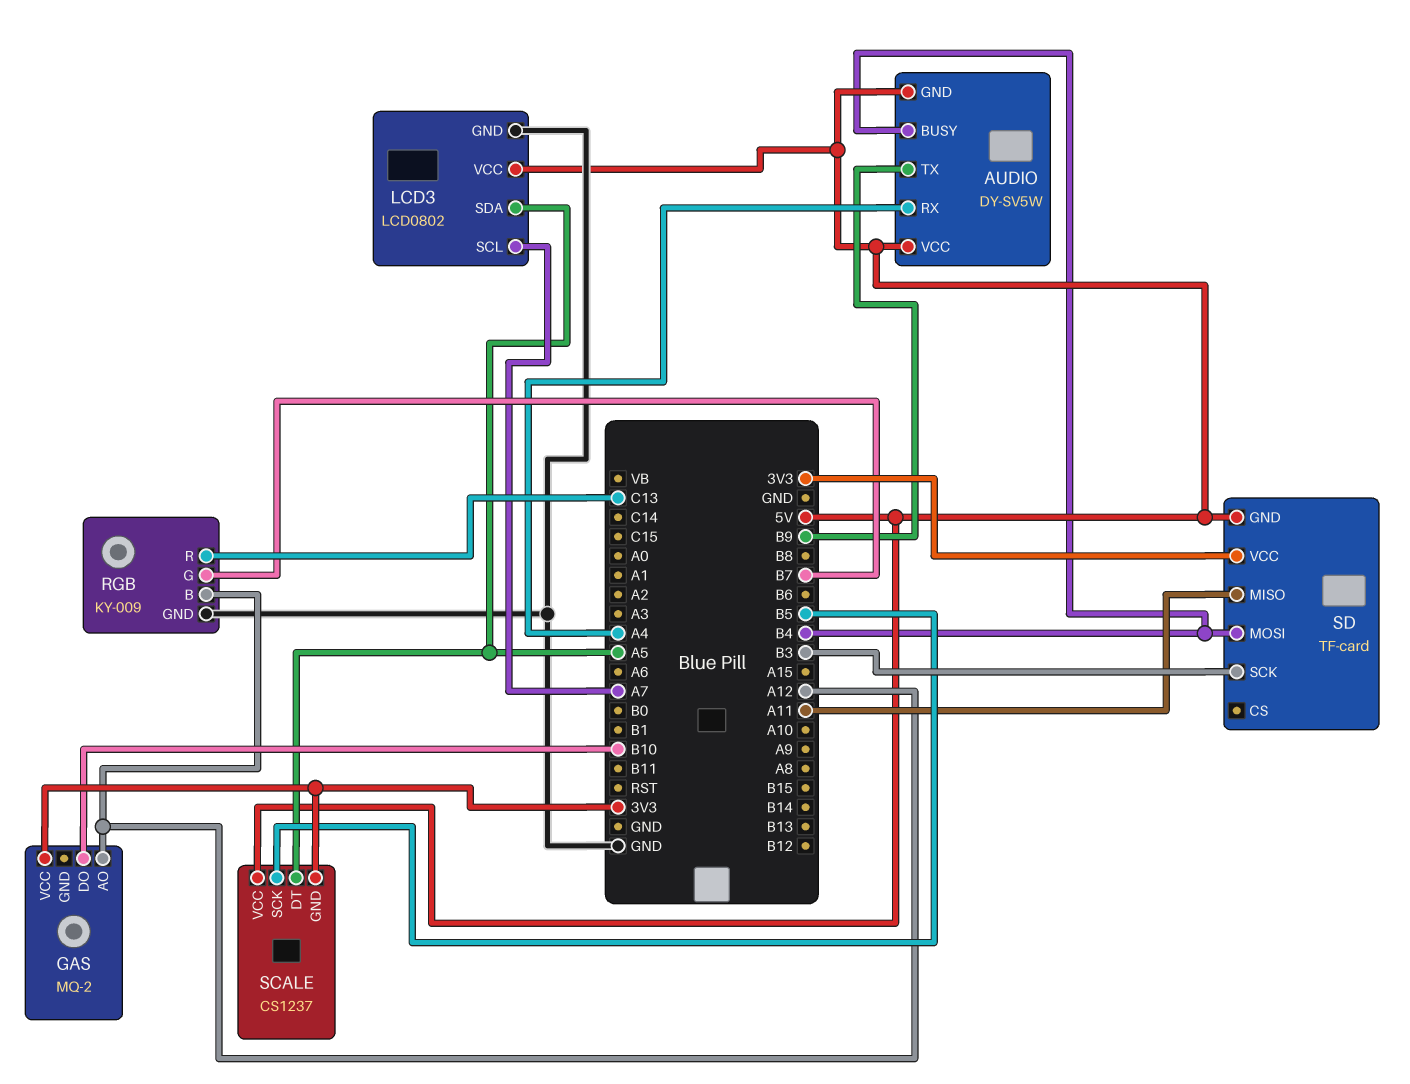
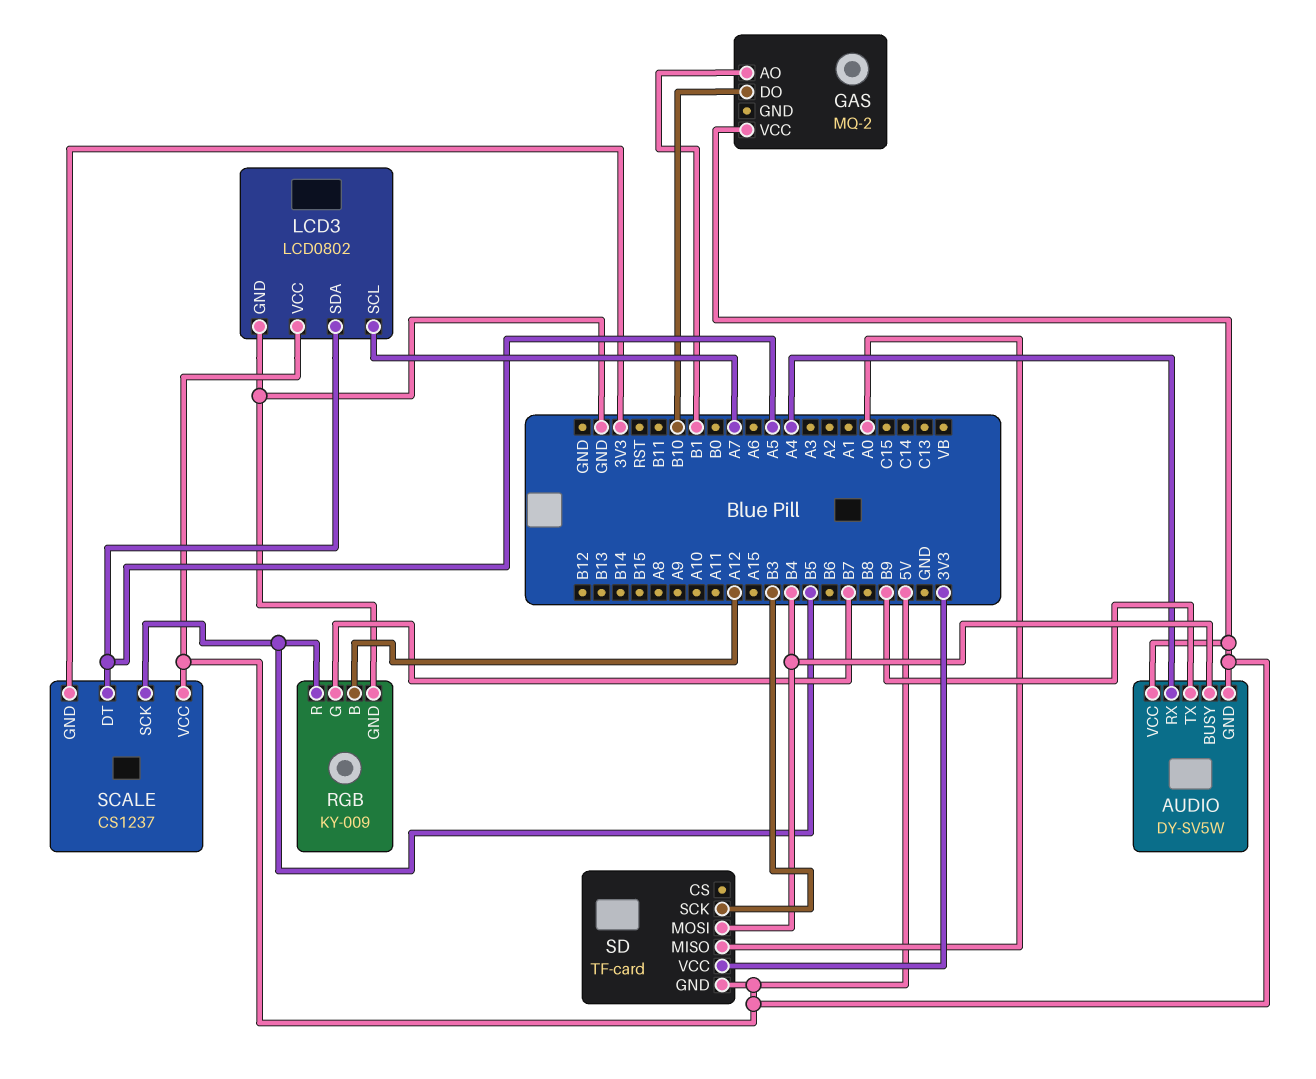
GAS pin AO: A12 -> B1
GAS pin VCC: 3V3 -> 5V
RGB pin R: C13 -> B5
SD pin MISO: A11 -> A0

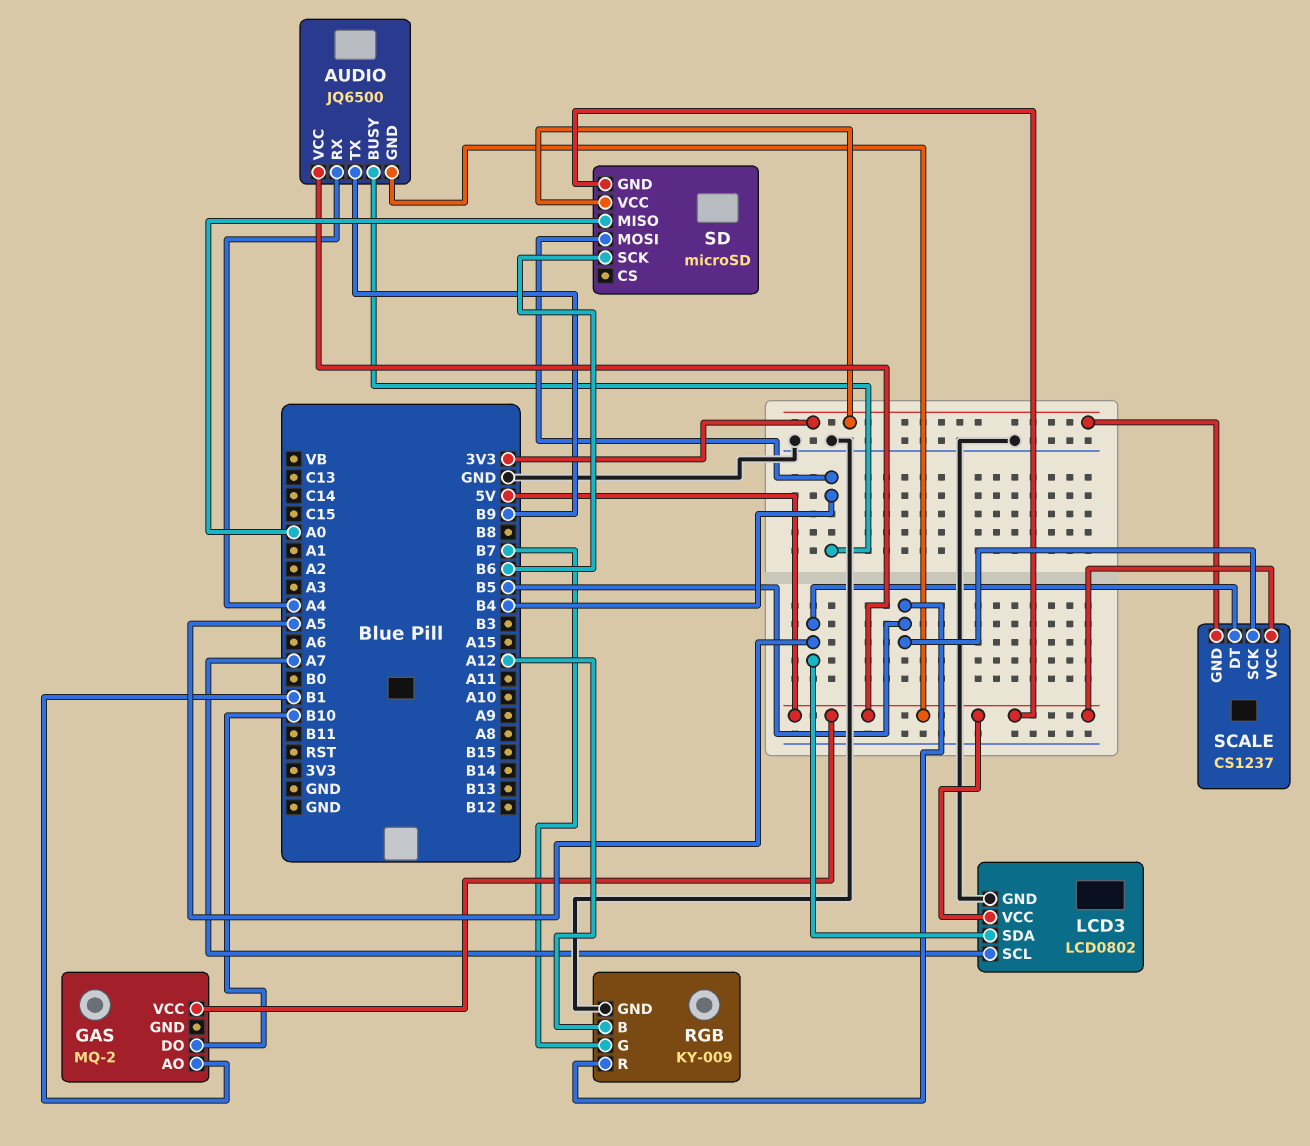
AUDIO: DY-SV5W -> JQ6500
SD: TF-card -> microSD
SD pin SCK: B3 -> B6

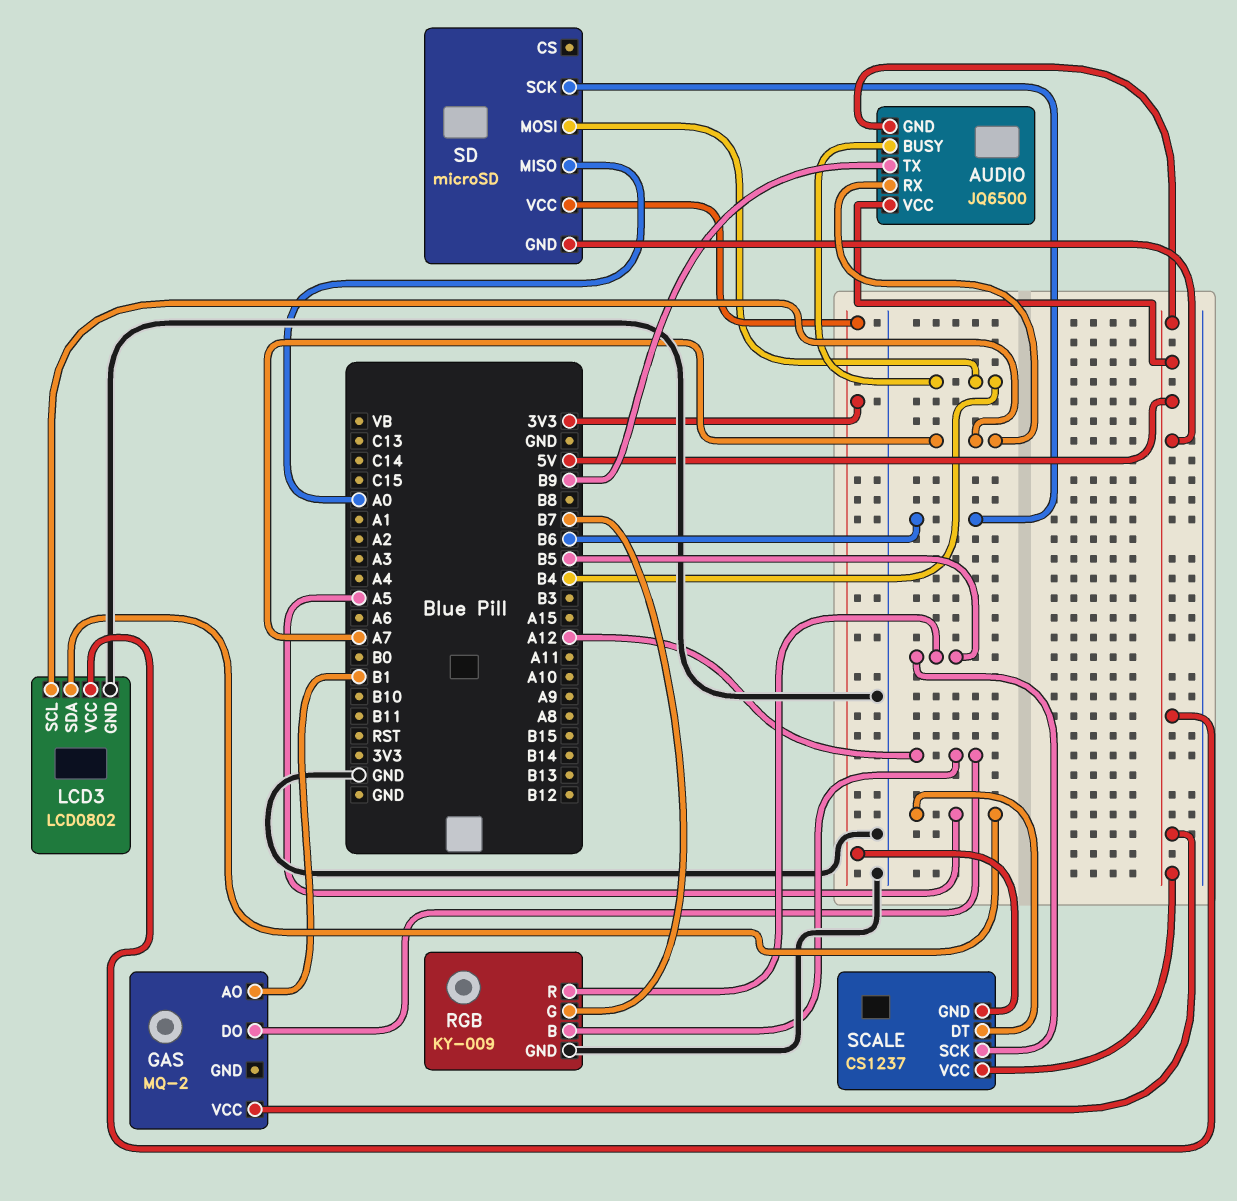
AUDIO pin RX: A4 -> A7
GAS pin DO: B10 -> A12

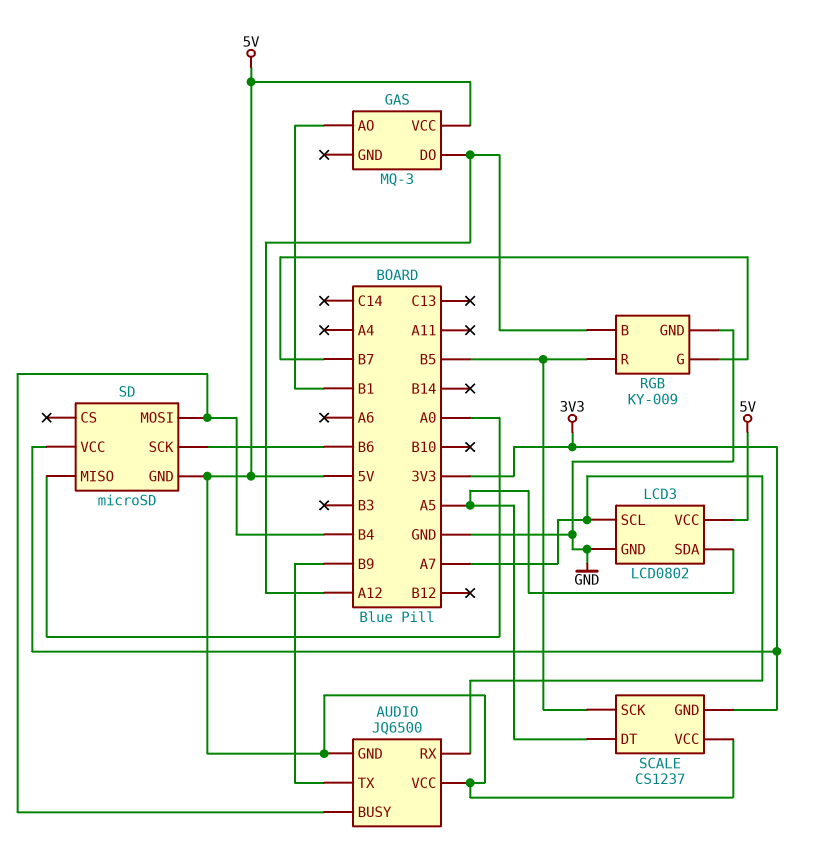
GAS: MQ-2 -> MQ-3

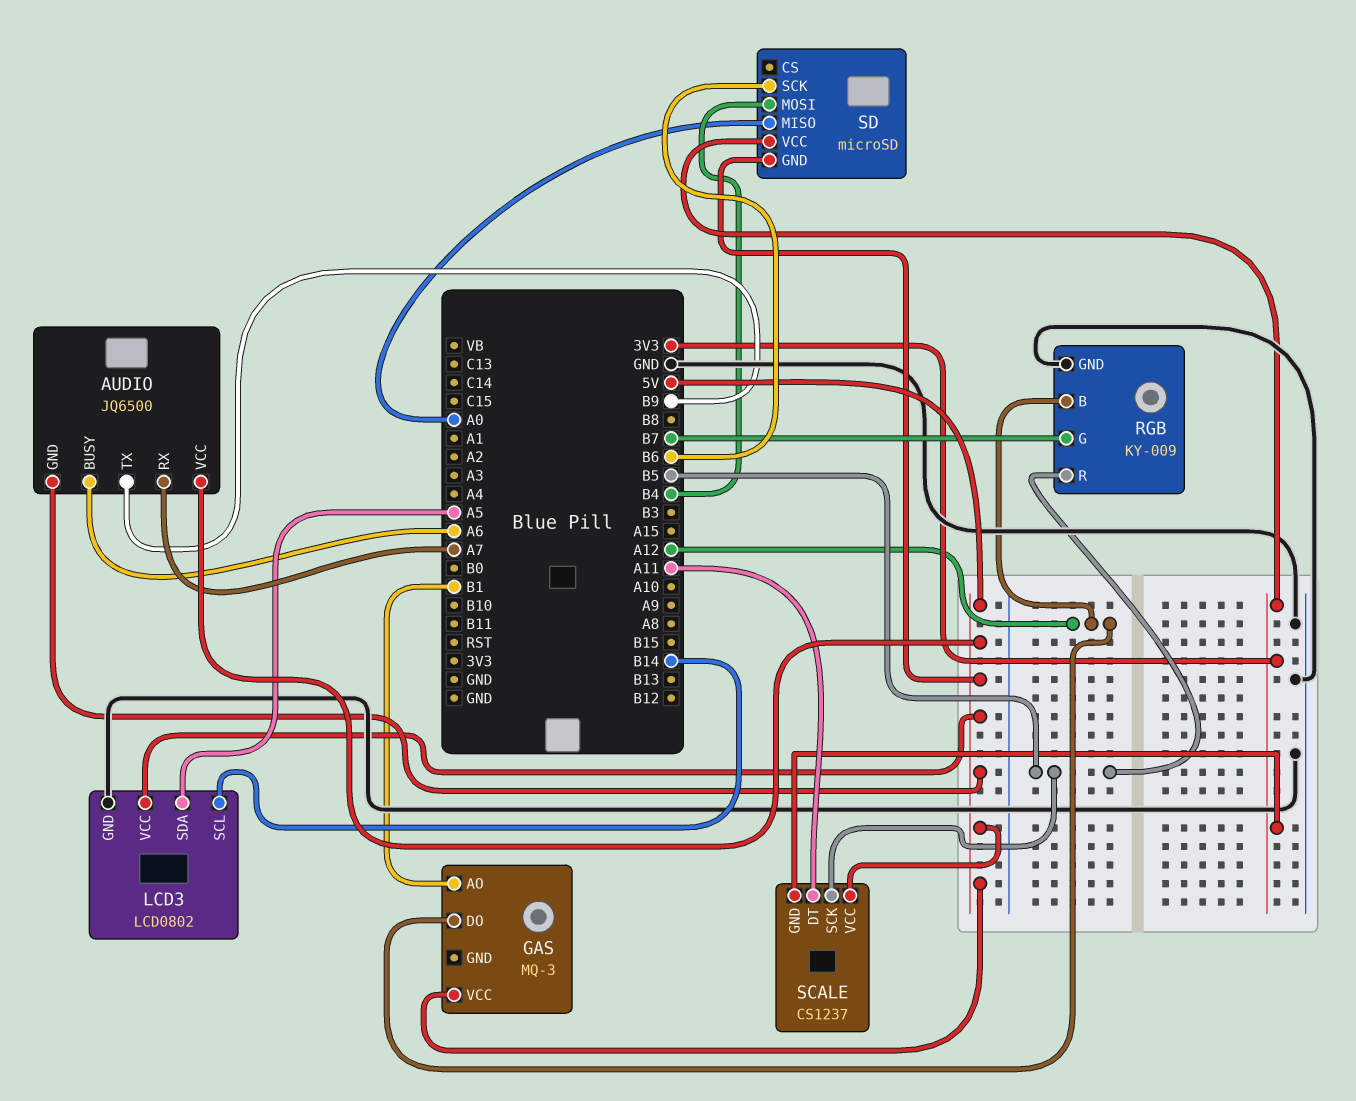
AUDIO pin BUSY: B4 -> A6
LCD3 pin SCL: A7 -> B14
SCALE pin DT: A5 -> A11

